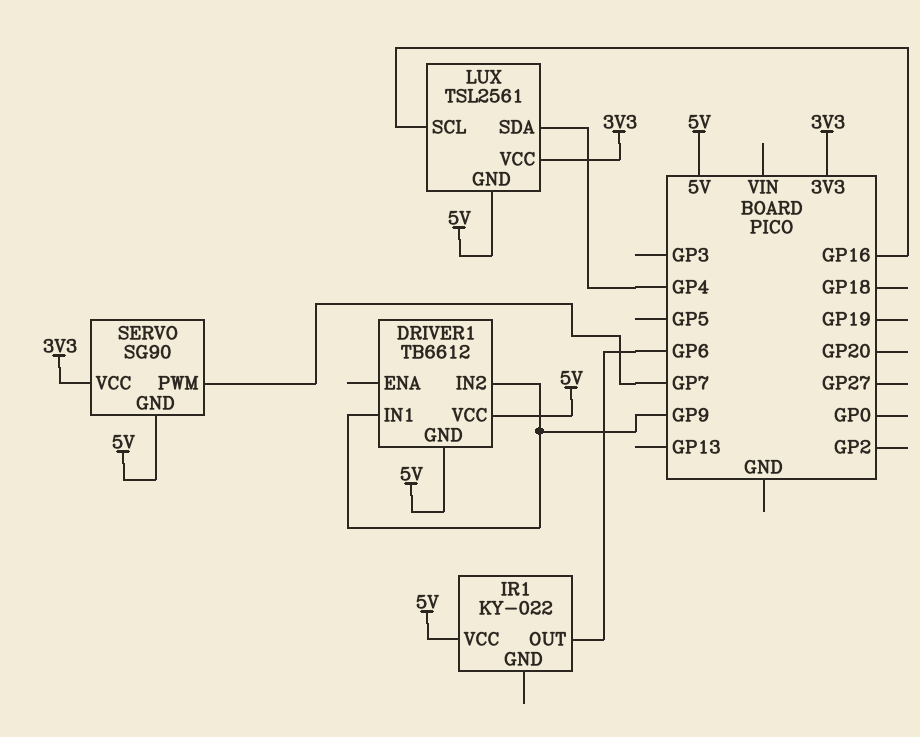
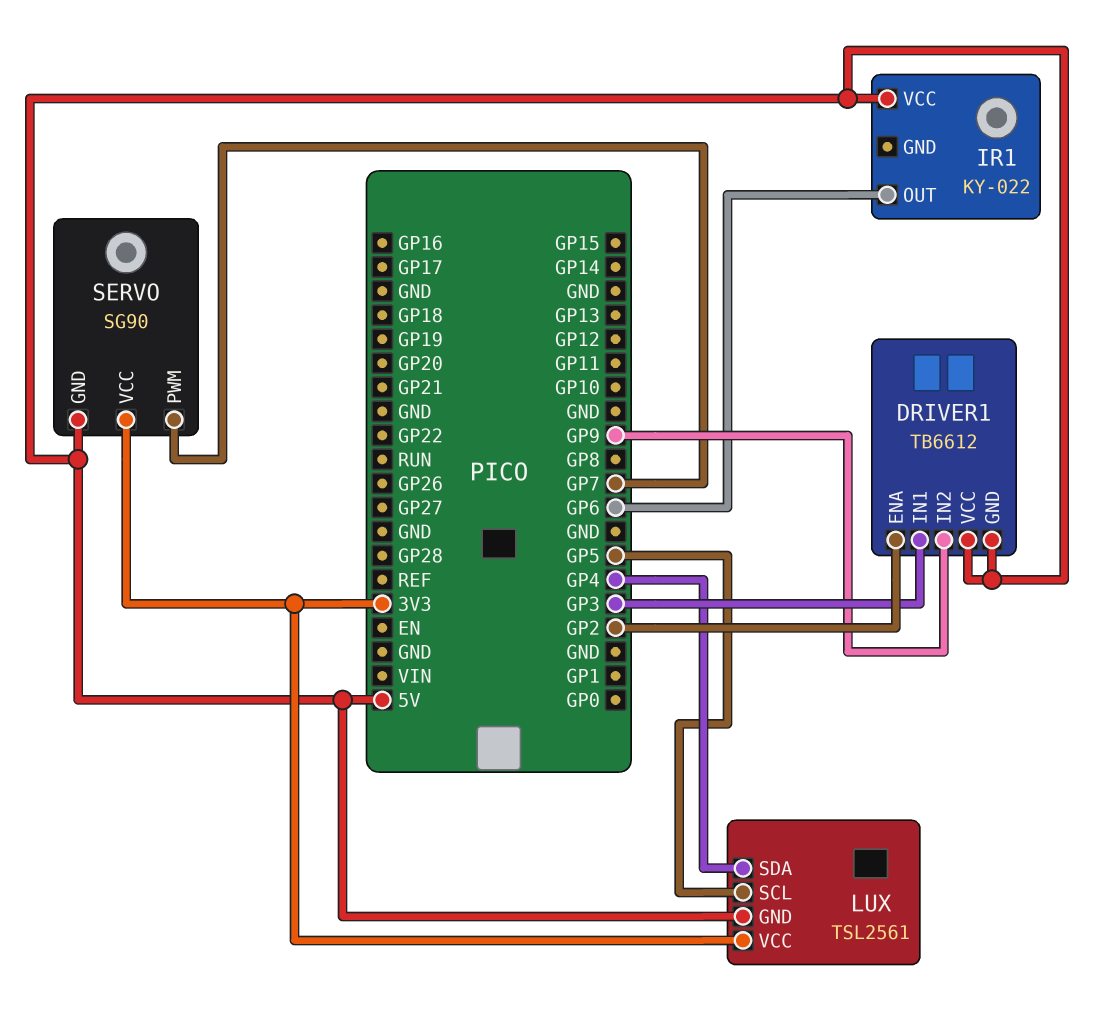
DRIVER1 pin ENA: none -> GP2
DRIVER1 pin IN1: GP9 -> GP3
LUX pin SCL: GP16 -> GP5

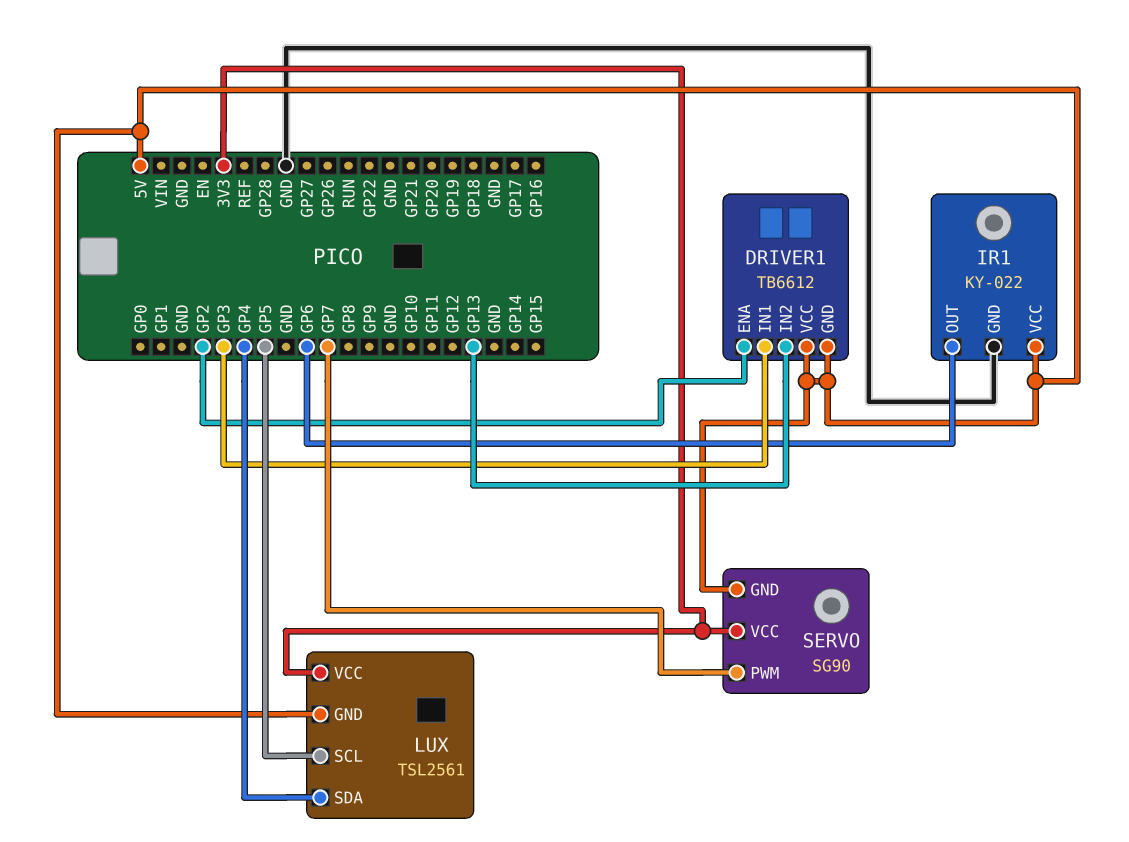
DRIVER1 pin IN2: GP9 -> GP13
IR1 pin GND: none -> GND

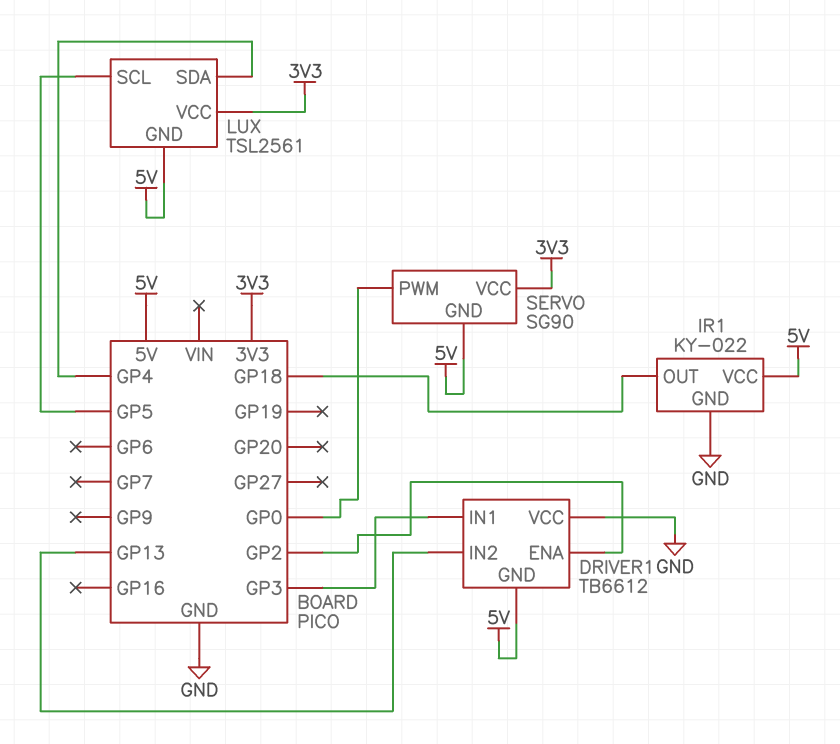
DRIVER1 pin VCC: 5V -> GND
IR1 pin OUT: GP6 -> GP18
SERVO pin PWM: GP7 -> GP0

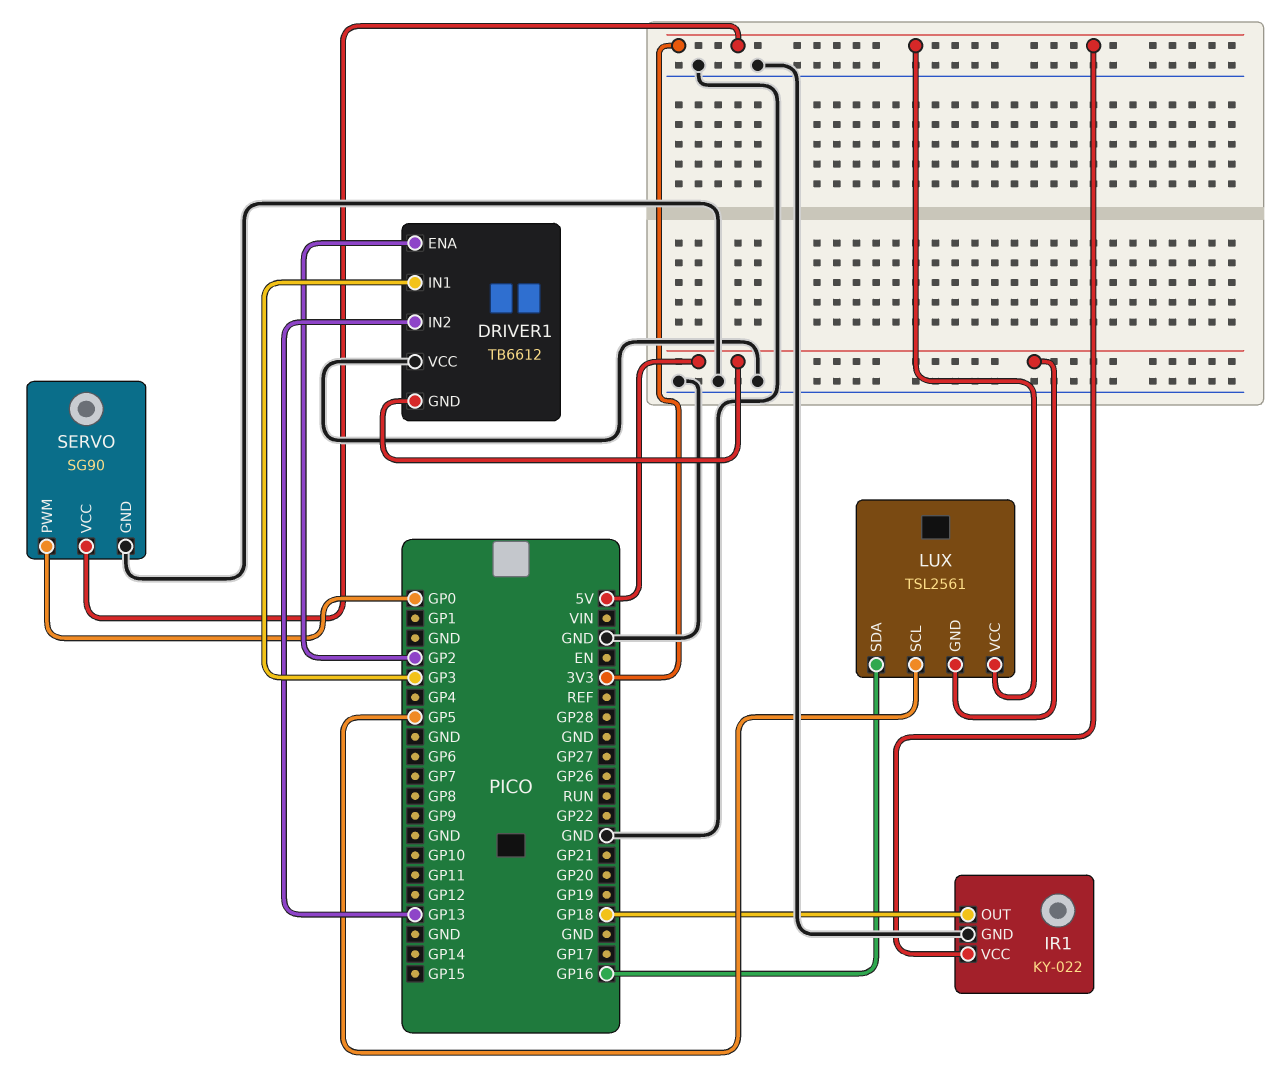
IR1 pin VCC: 5V -> 3V3
LUX pin SDA: GP4 -> GP16
SERVO pin GND: 5V -> GND

